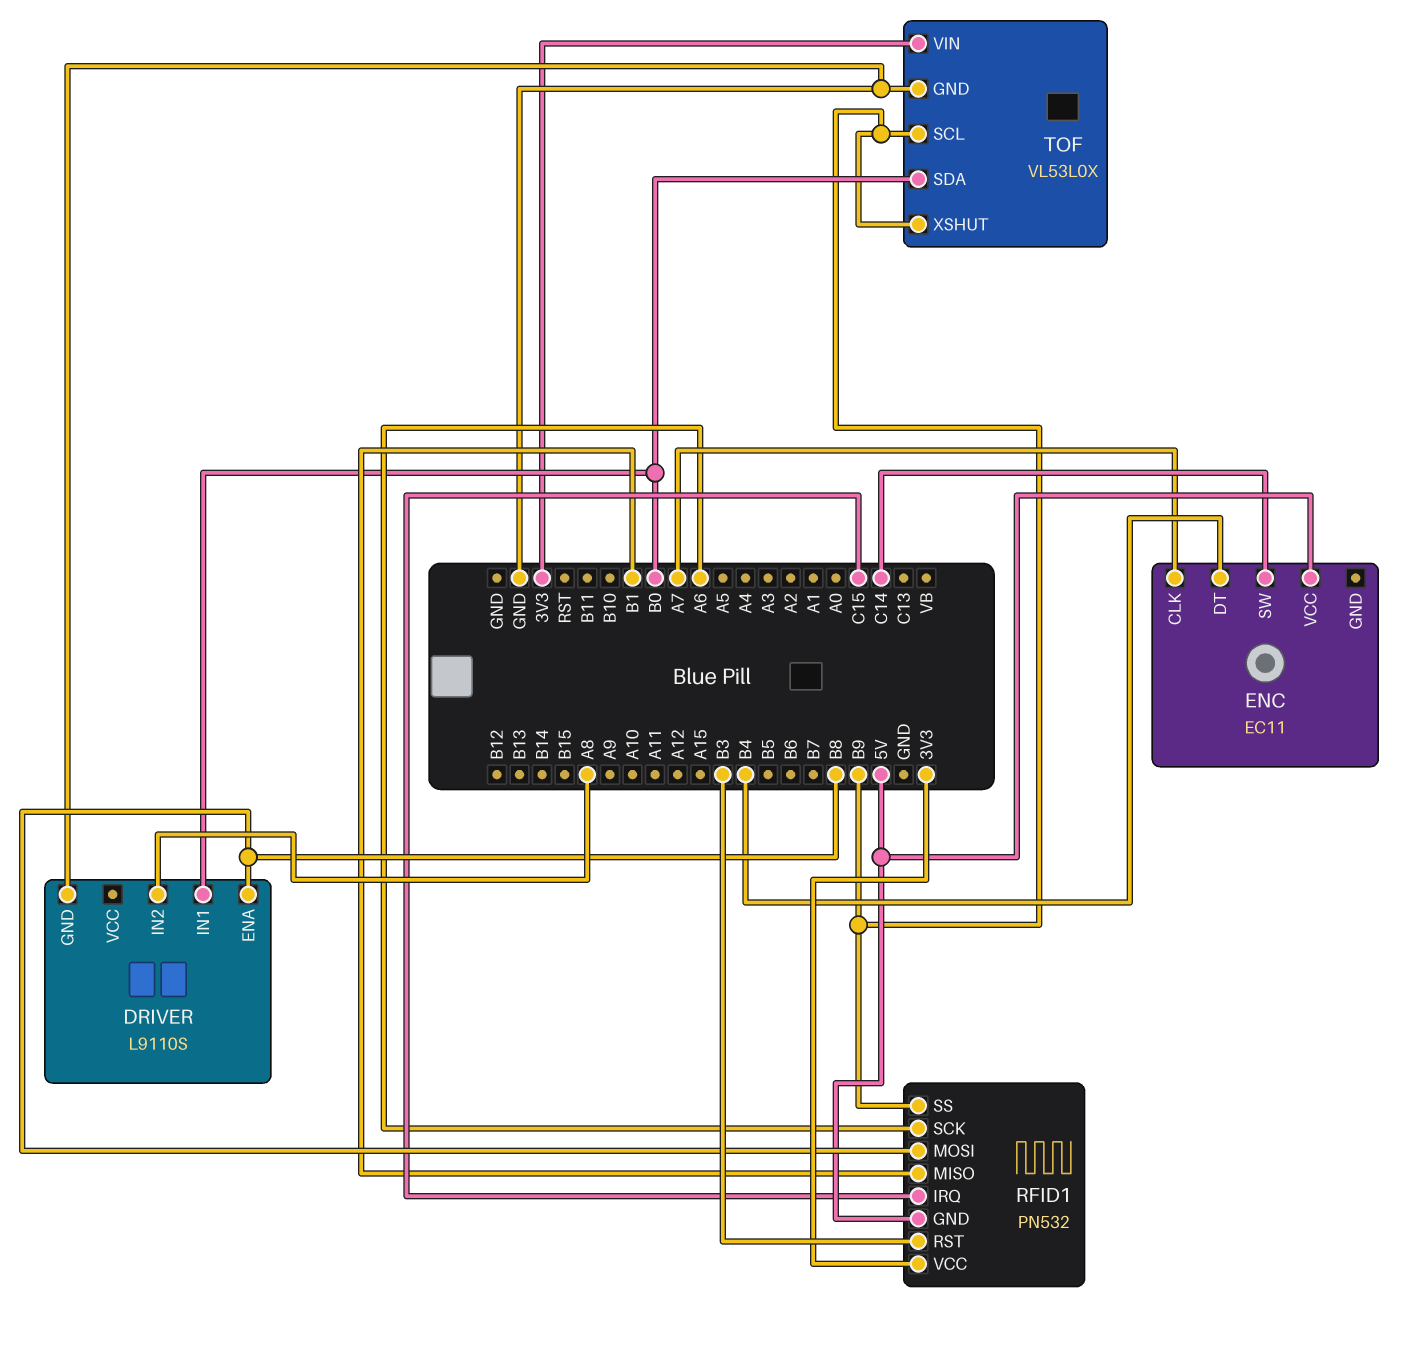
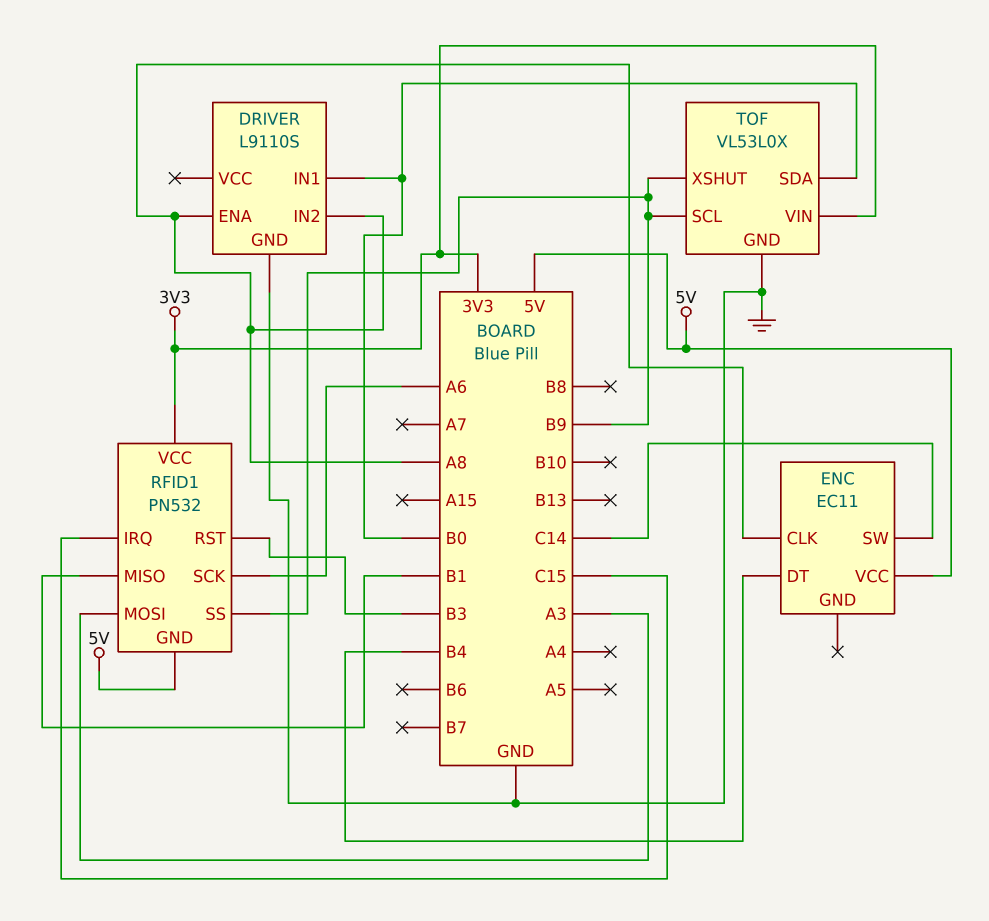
DRIVER pin ENA: B8 -> A8
ENC pin CLK: A7 -> A8
RFID1 pin MOSI: B8 -> A3

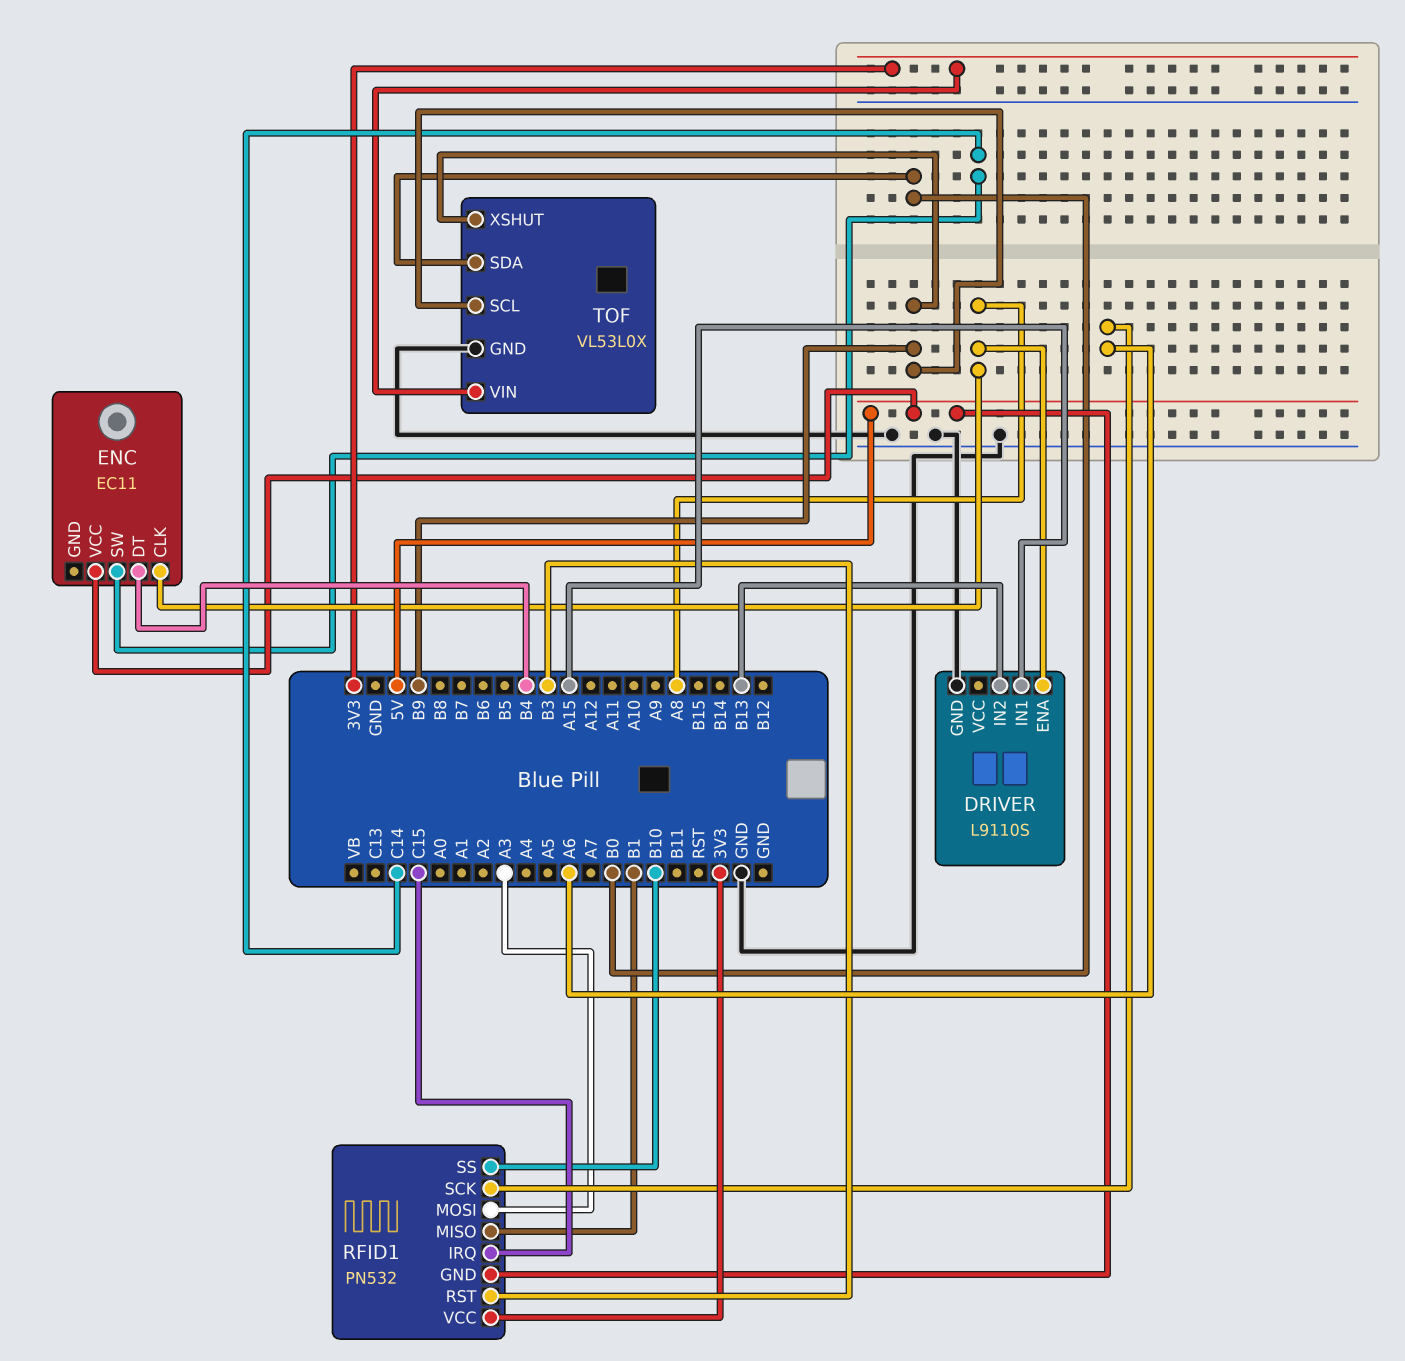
DRIVER pin IN1: B0 -> A15
DRIVER pin IN2: A8 -> B13
RFID1 pin SS: B9 -> B10

